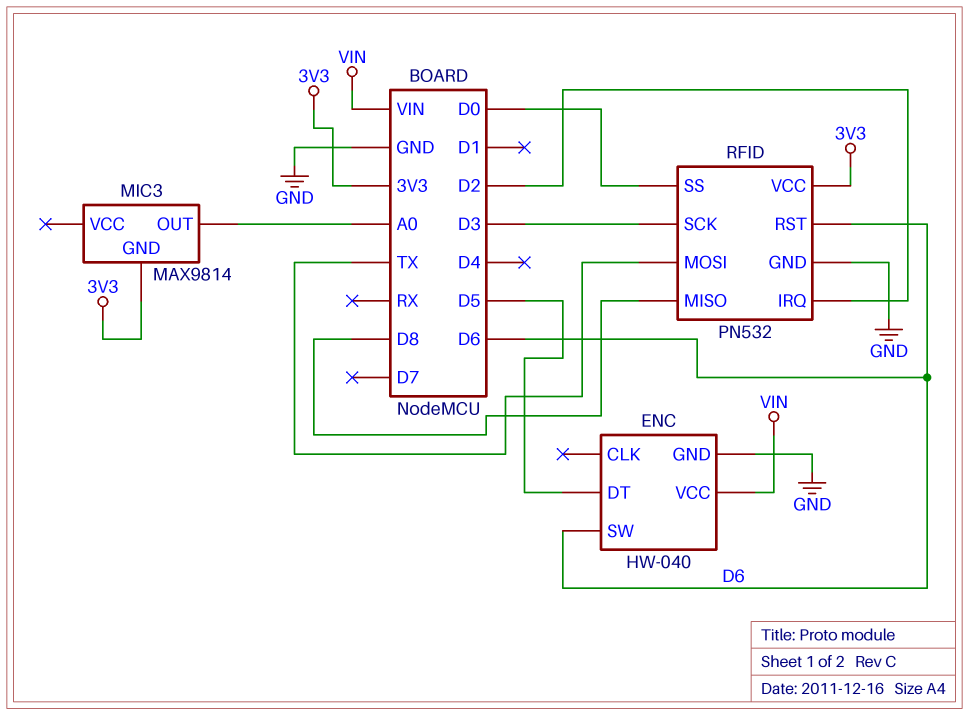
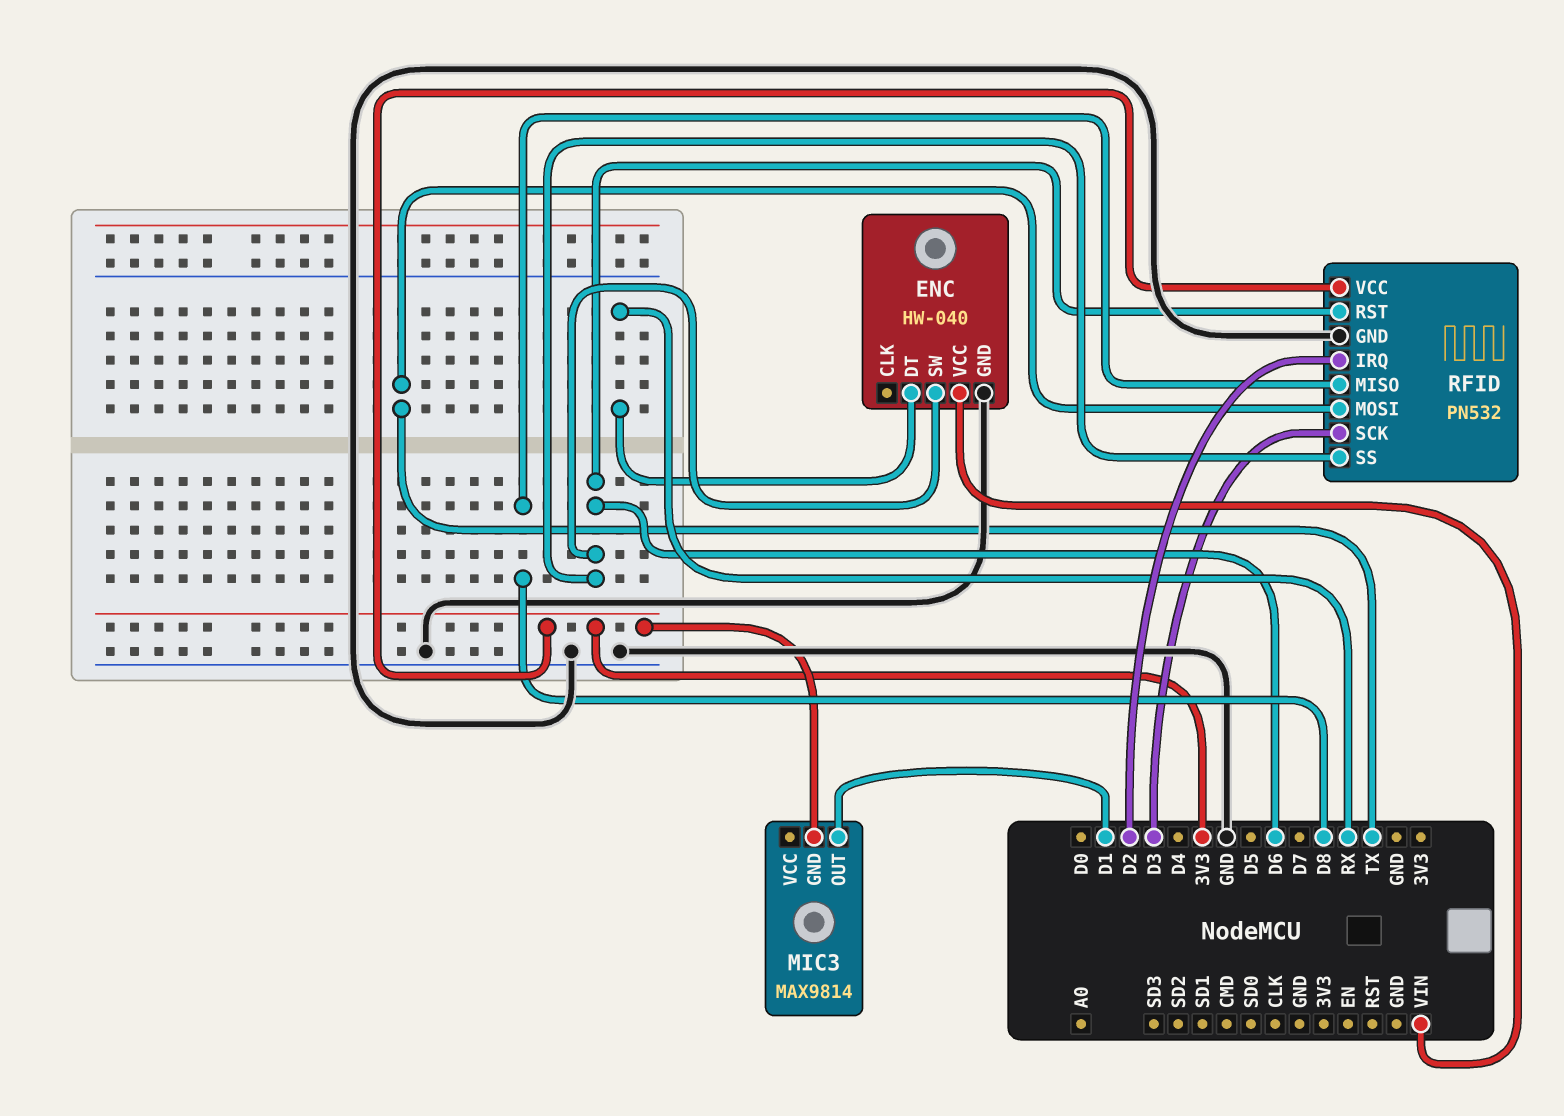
ENC pin DT: D5 -> RX
MIC3 pin OUT: A0 -> D1
RFID pin SS: D0 -> D6

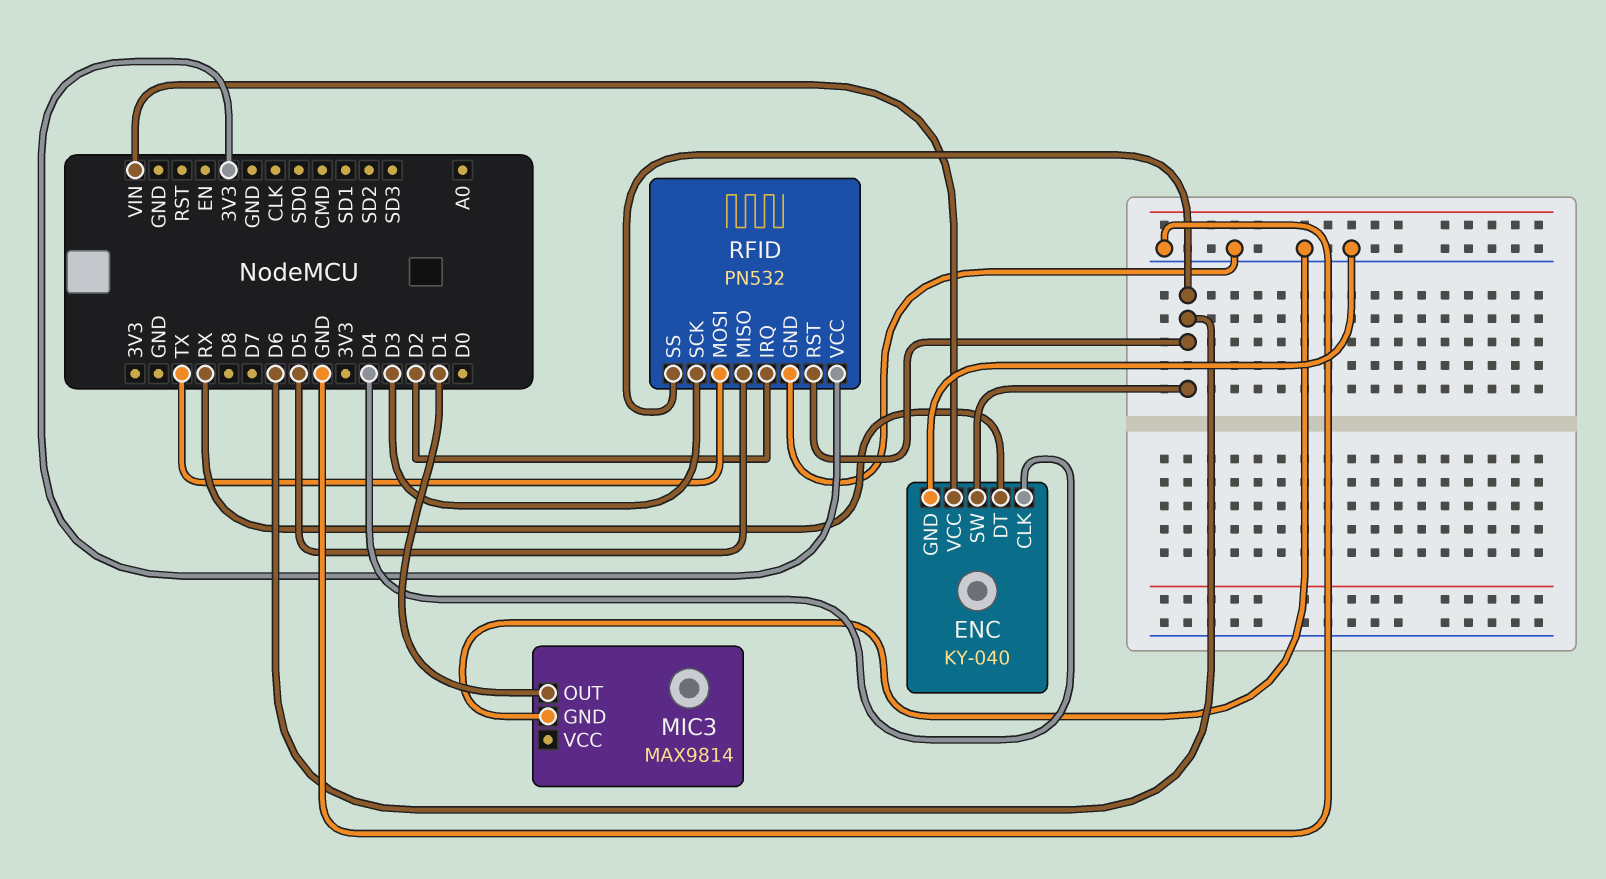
ENC: HW-040 -> KY-040
ENC pin CLK: none -> D4
MIC3 pin GND: 3V3 -> GND
RFID pin MISO: D8 -> D5

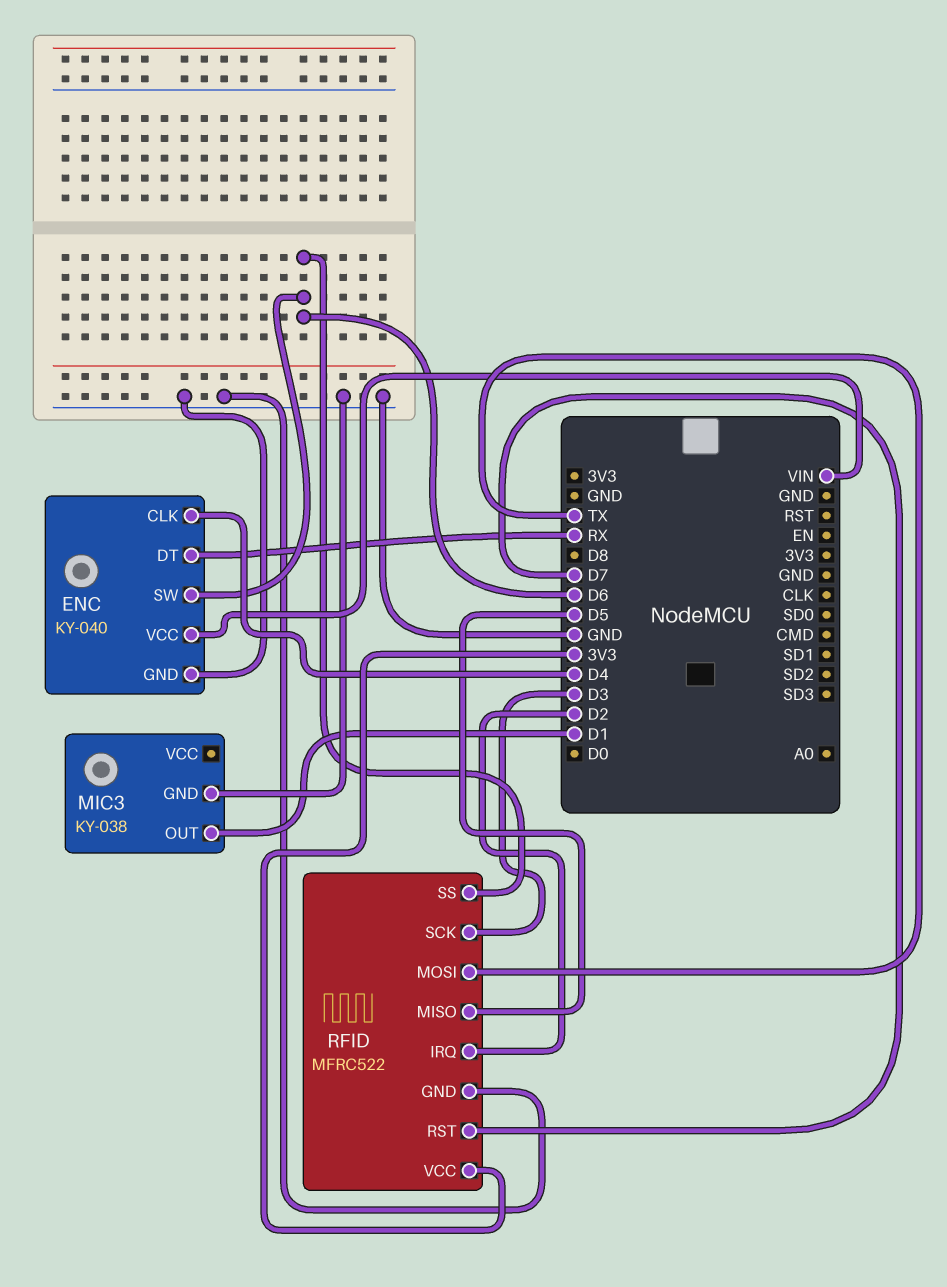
MIC3: MAX9814 -> KY-038
RFID: PN532 -> MFRC522
RFID pin RST: D6 -> D7

